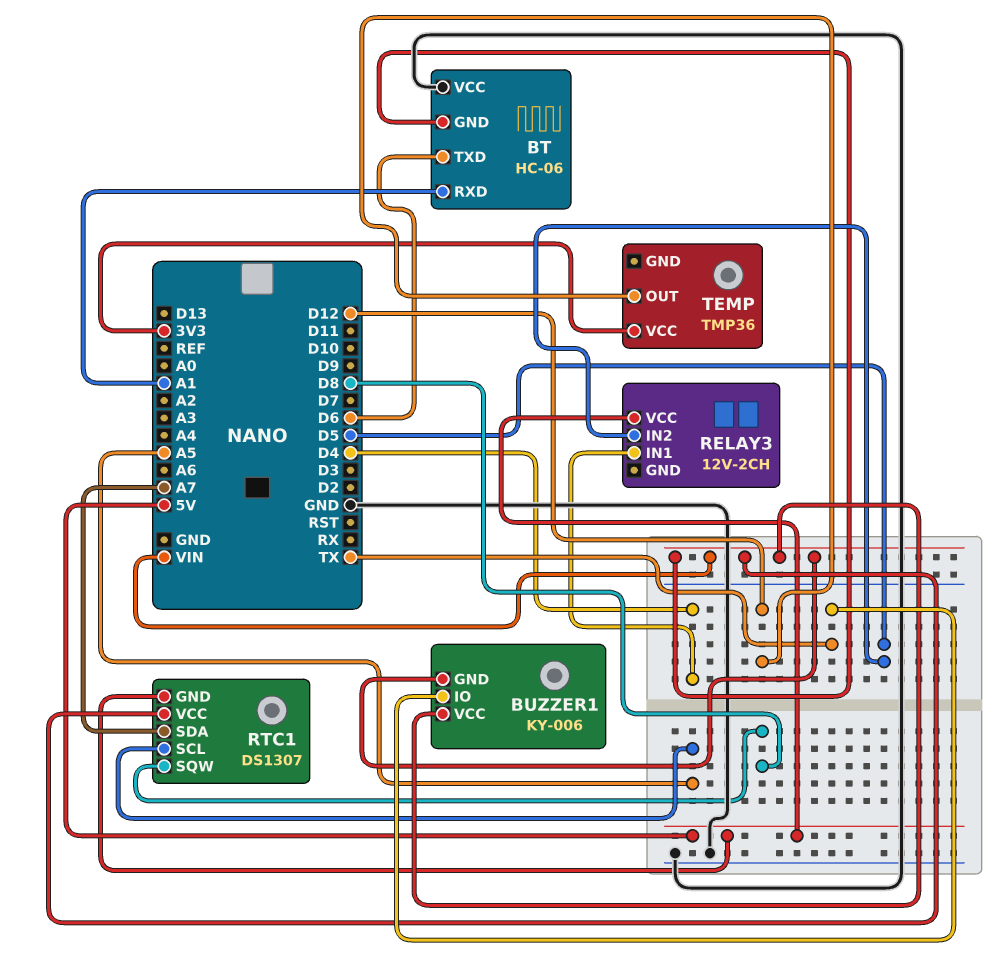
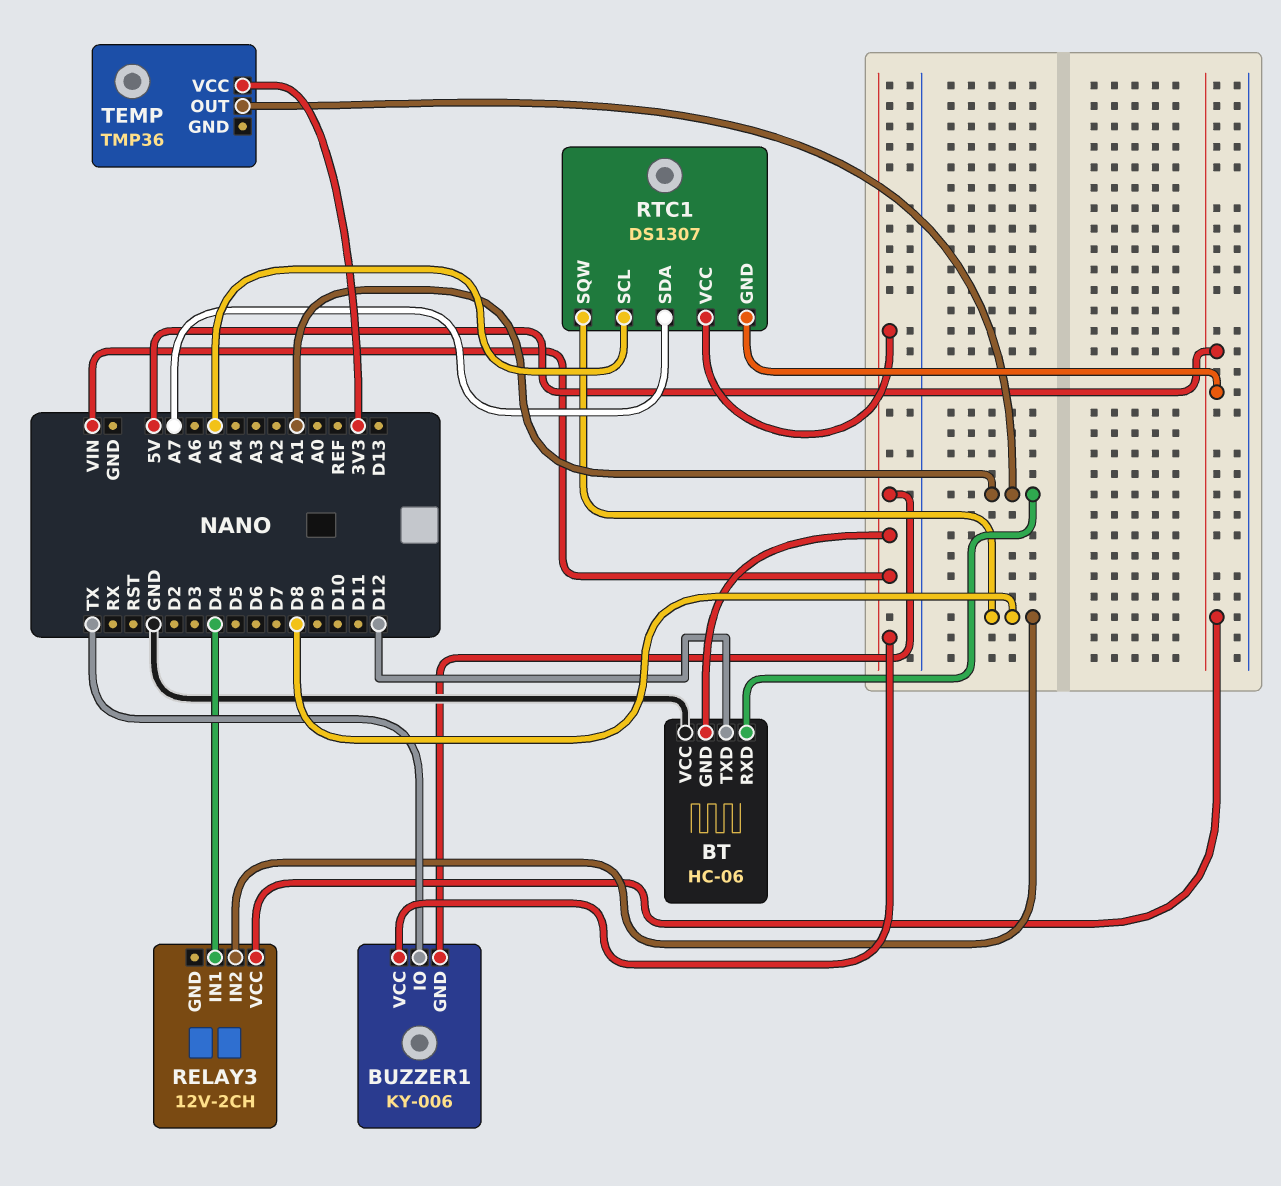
BT pin TXD: D6 -> D12
RELAY3 pin IN2: D5 -> D8
TEMP pin OUT: D12 -> A1

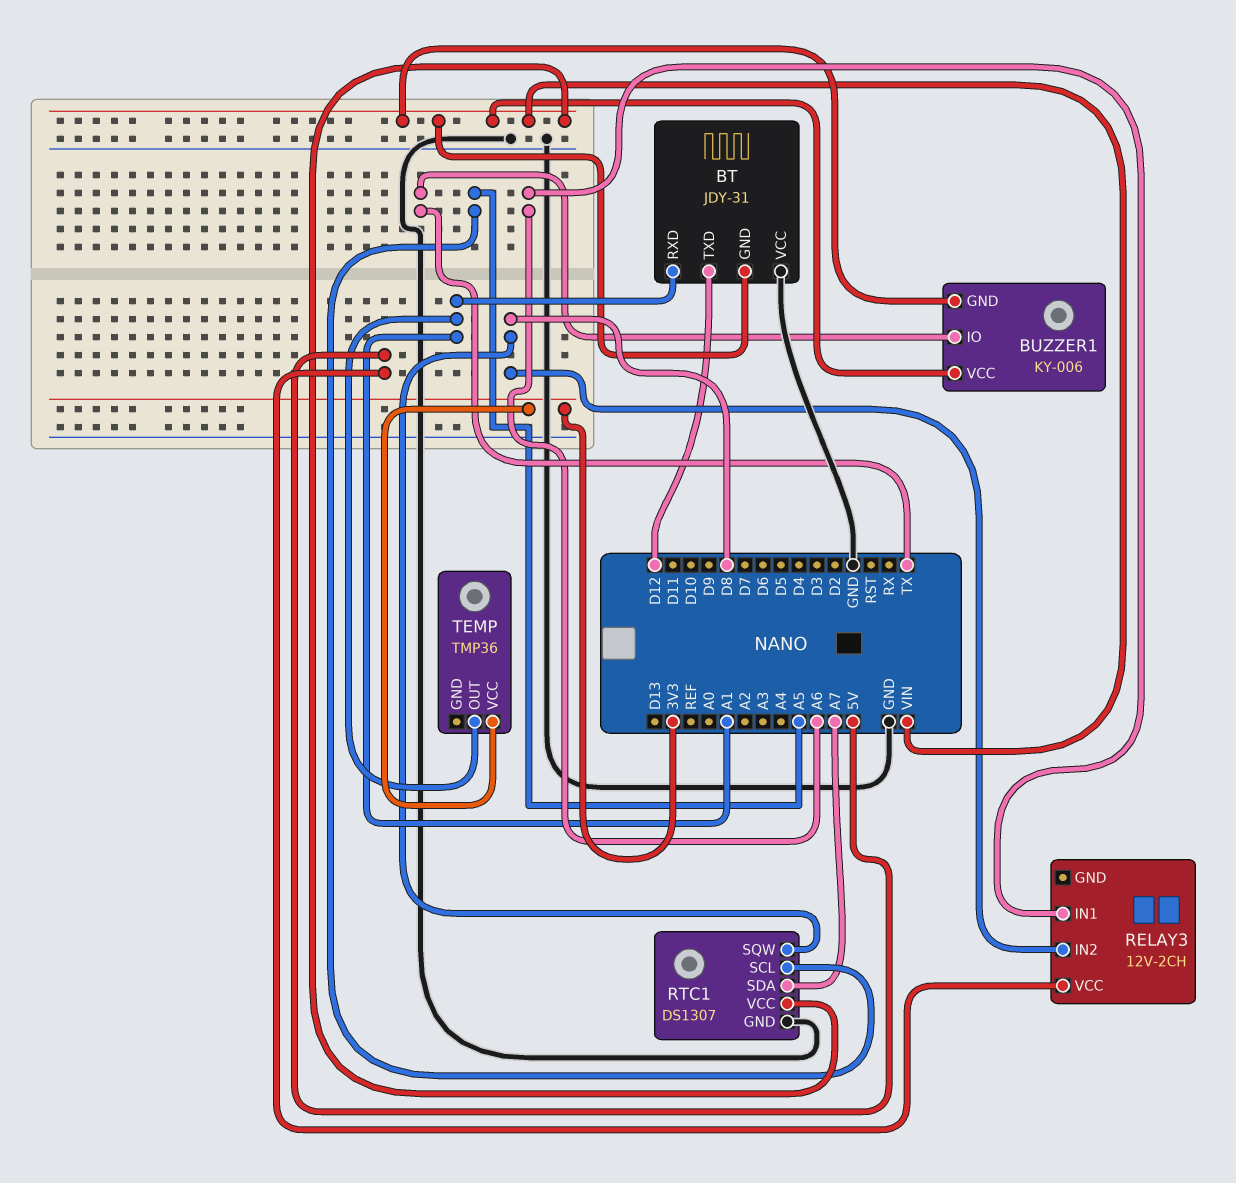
BT: HC-06 -> JDY-31
RELAY3 pin IN1: D4 -> A6
RTC1 pin GND: 5V -> GND

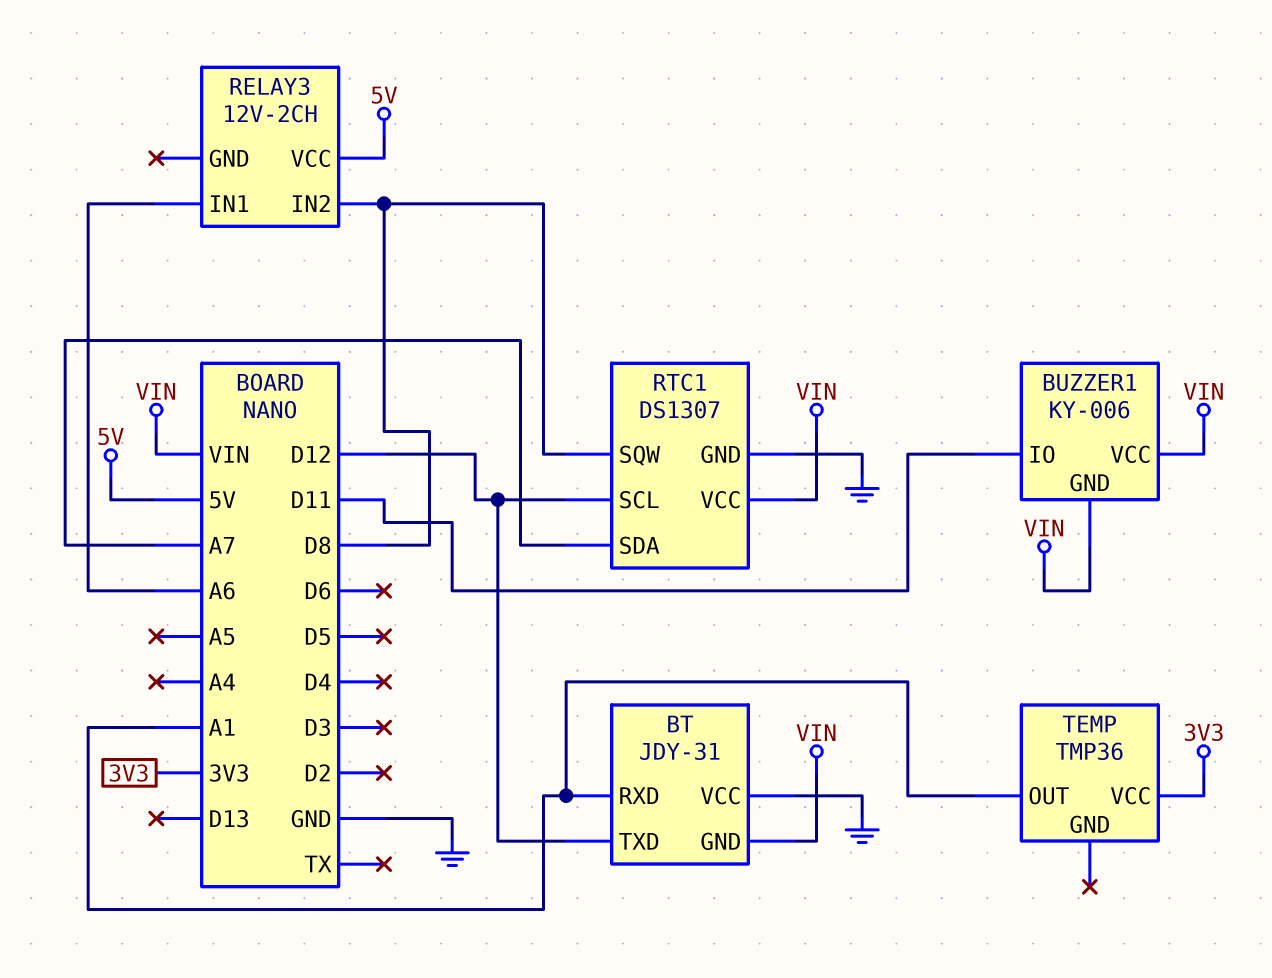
BUZZER1 pin IO: TX -> D11
RTC1 pin SCL: A5 -> D12

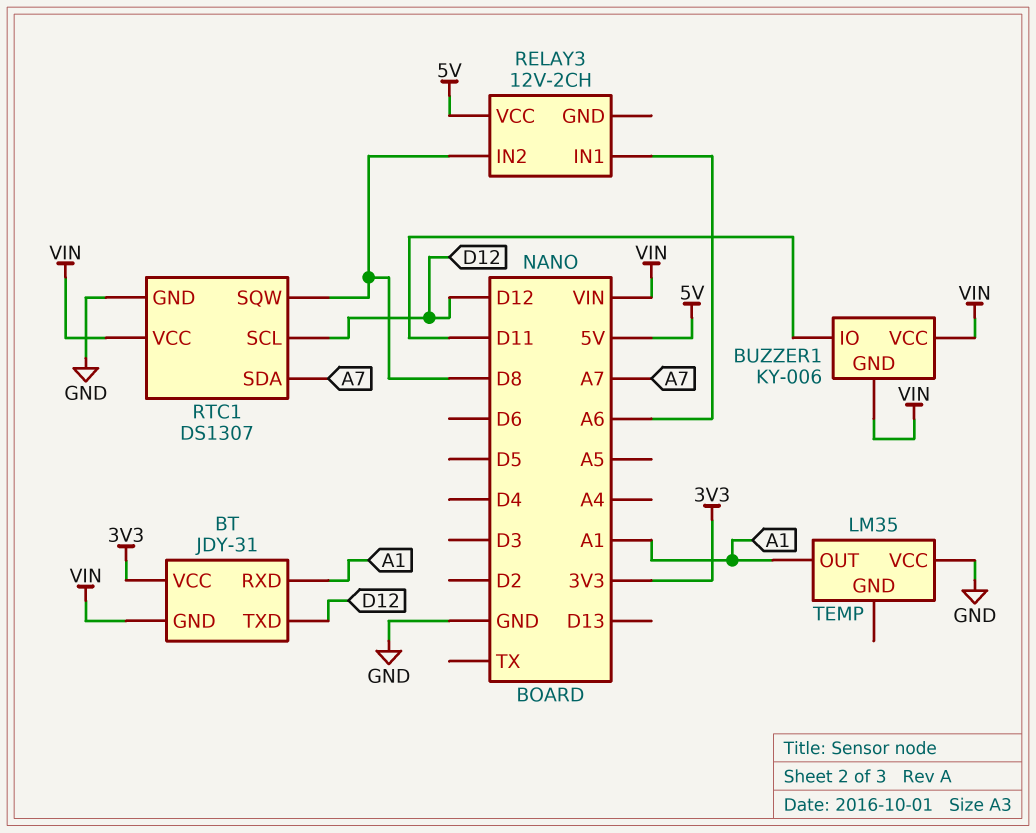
BT pin VCC: GND -> 3V3
TEMP: TMP36 -> LM35
TEMP pin VCC: 3V3 -> GND

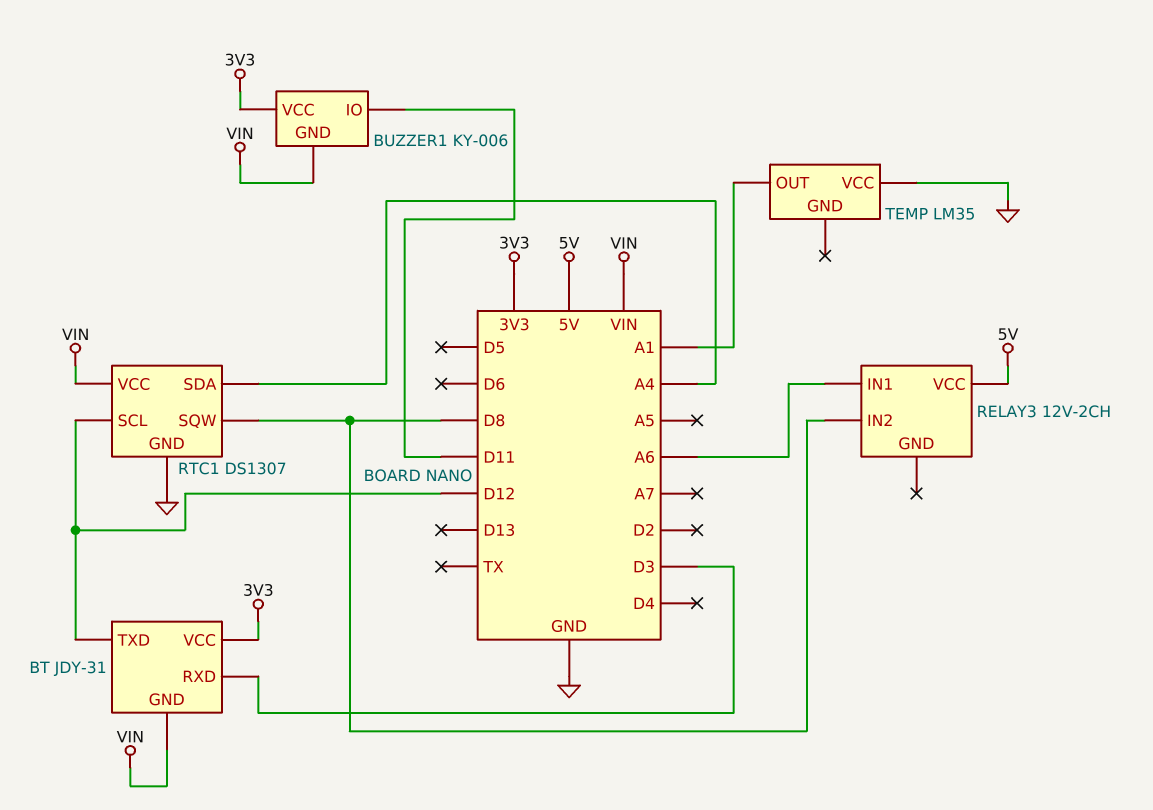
BT pin RXD: A1 -> D3
BUZZER1 pin VCC: VIN -> 3V3
RTC1 pin SDA: A7 -> A4

